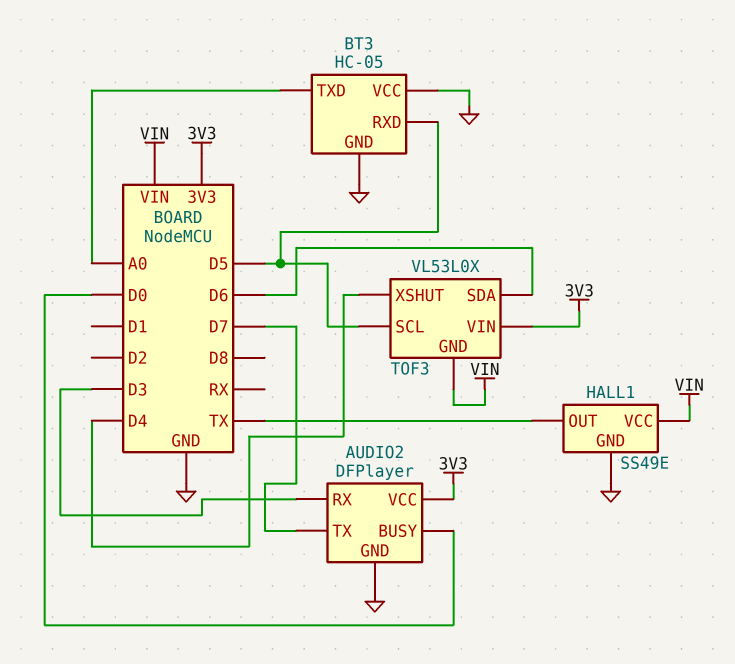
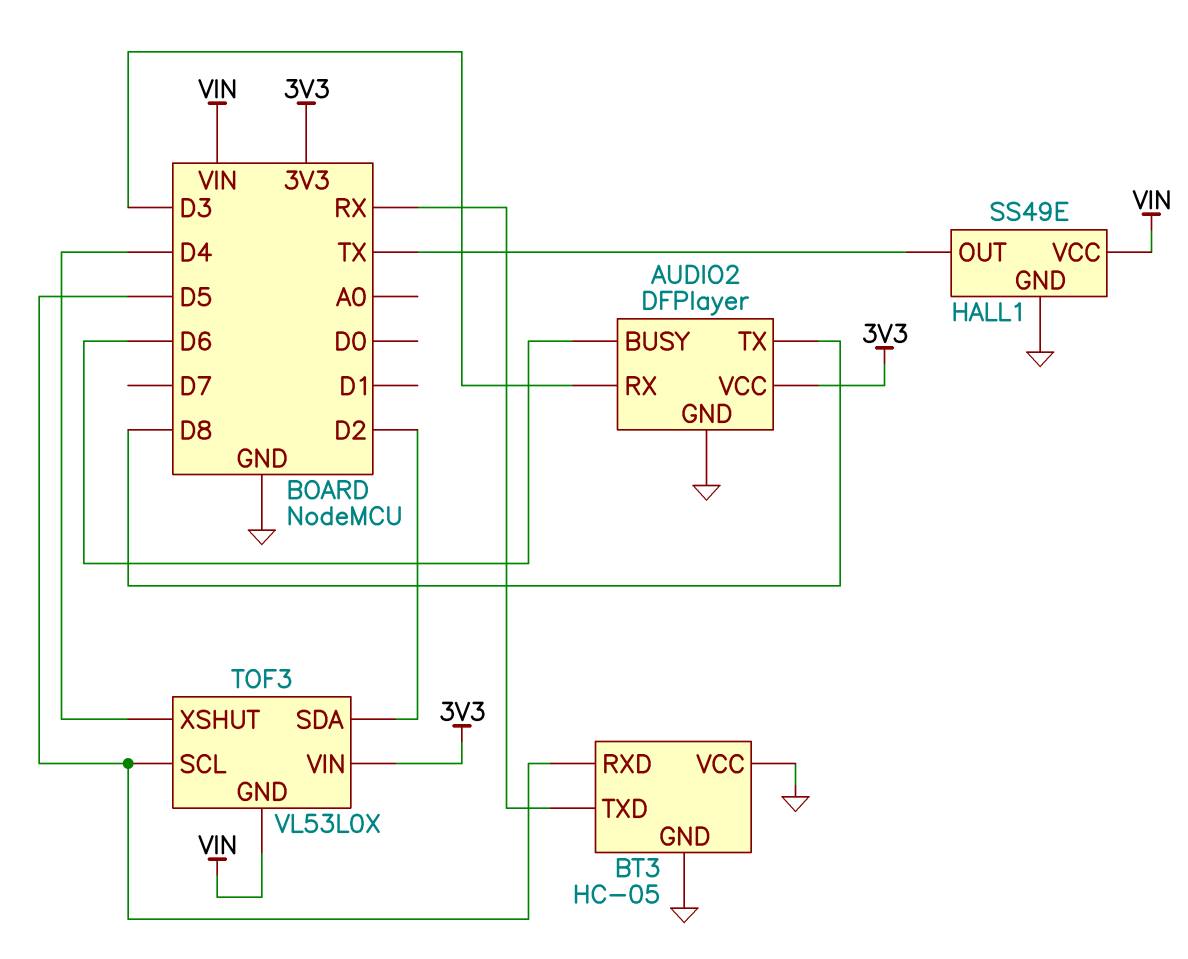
AUDIO2 pin BUSY: D0 -> D6
AUDIO2 pin TX: D7 -> D8
BT3 pin TXD: A0 -> RX
TOF3 pin SDA: D6 -> D2

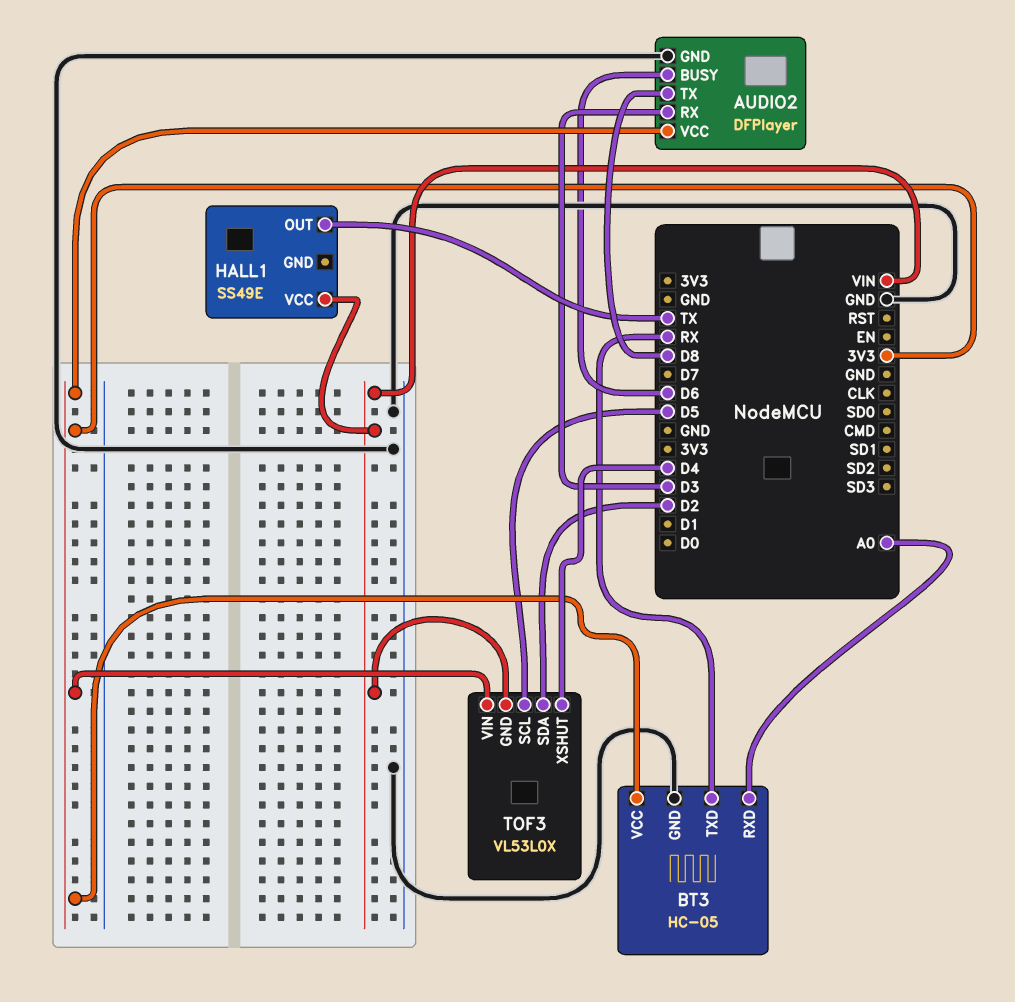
BT3 pin RXD: D5 -> A0
BT3 pin VCC: GND -> 3V3
HALL1 pin GND: GND -> none

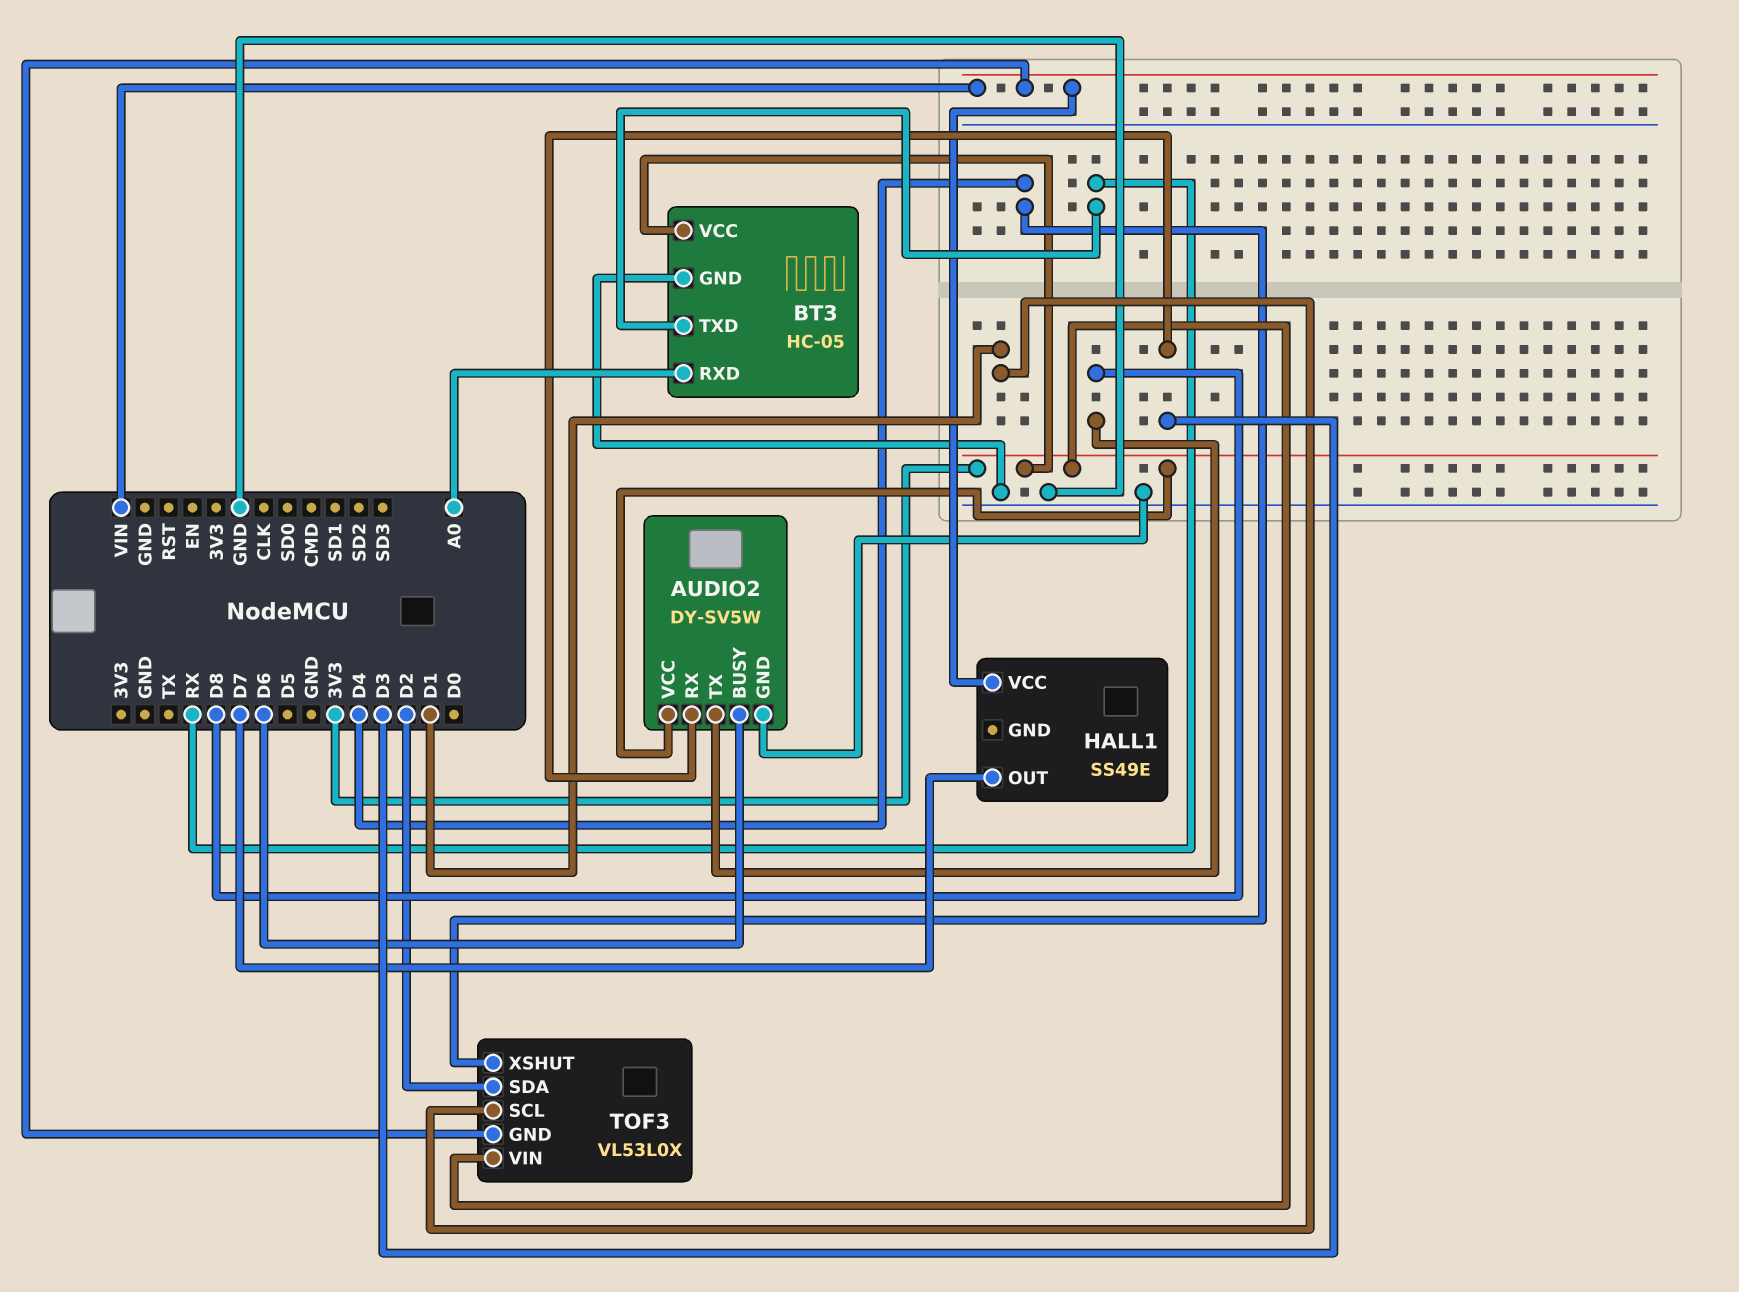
AUDIO2: DFPlayer -> DY-SV5W
HALL1 pin OUT: TX -> D7
TOF3 pin SCL: D5 -> D1

